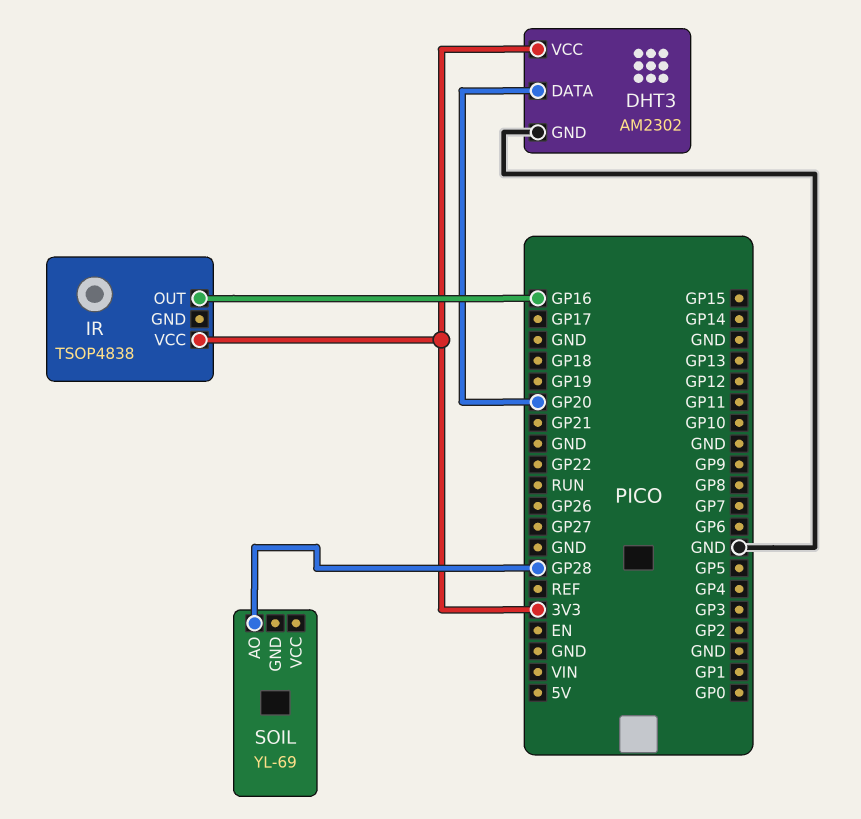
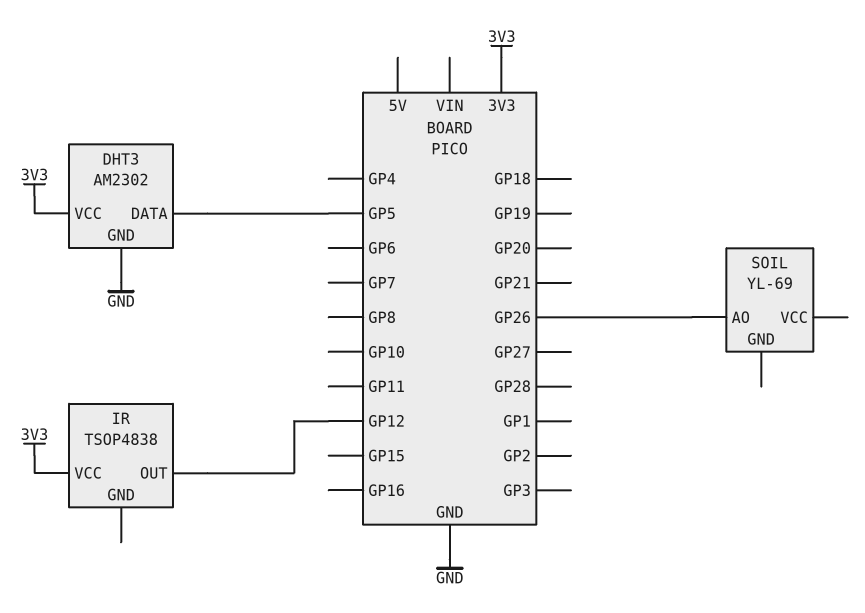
DHT3 pin DATA: GP20 -> GP5
IR pin OUT: GP16 -> GP12
SOIL pin AO: GP28 -> GP26

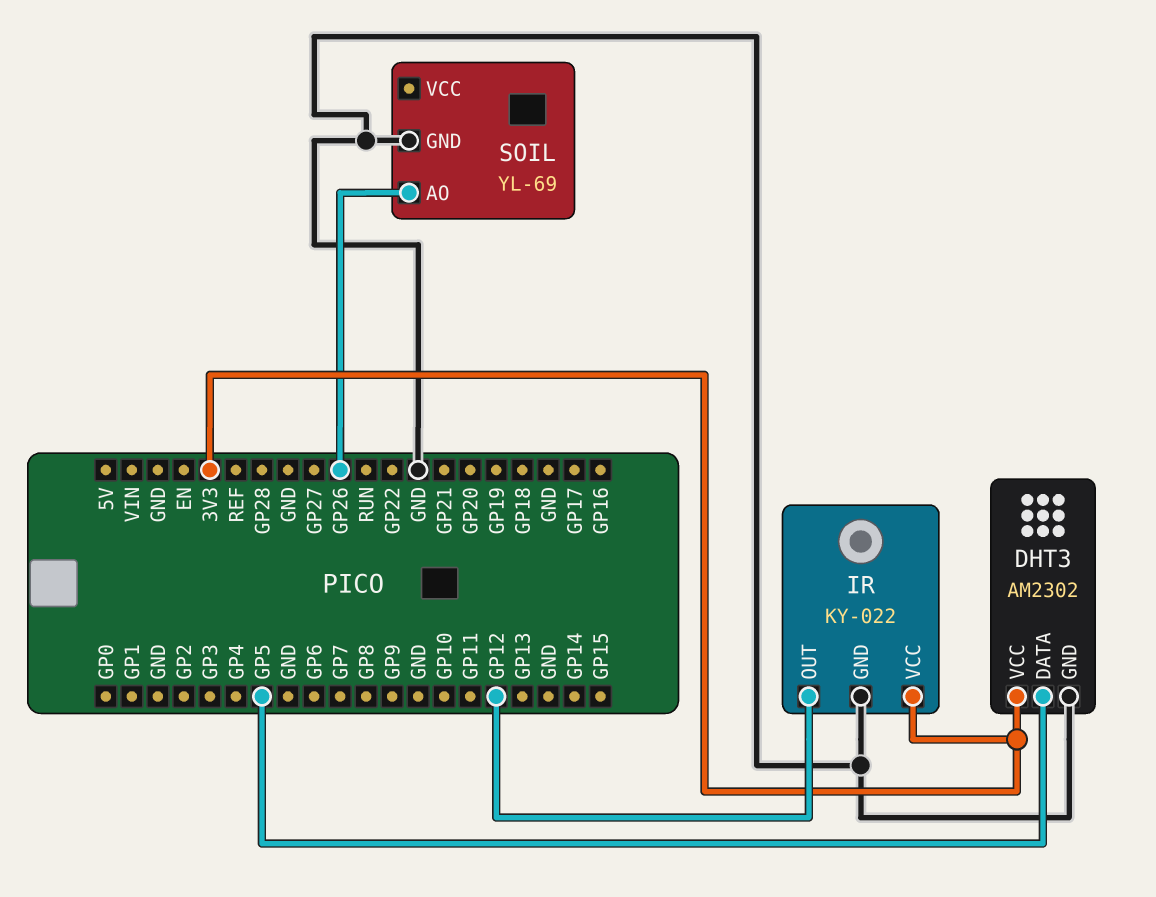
IR: TSOP4838 -> KY-022
IR pin GND: none -> GND
SOIL pin GND: none -> GND

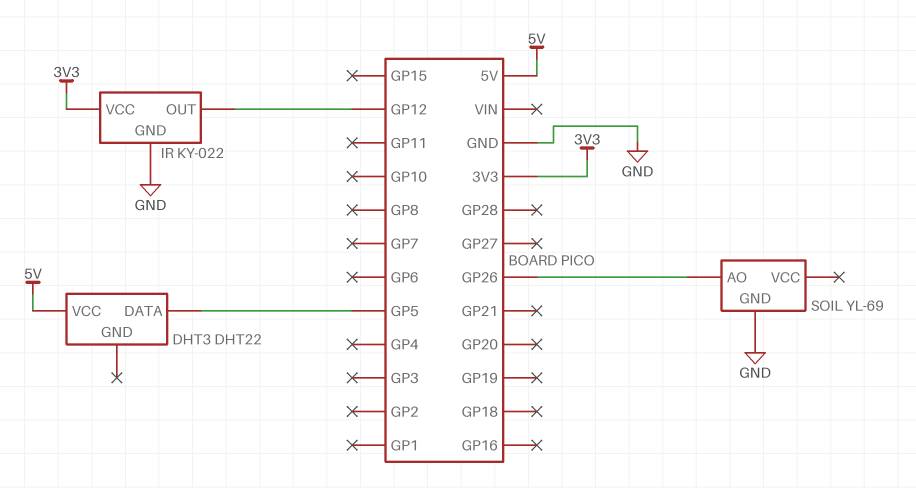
DHT3: AM2302 -> DHT22
DHT3 pin GND: GND -> none
DHT3 pin VCC: 3V3 -> 5V

